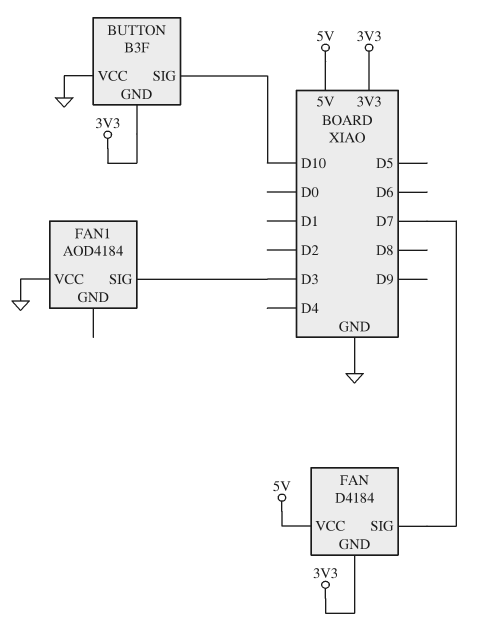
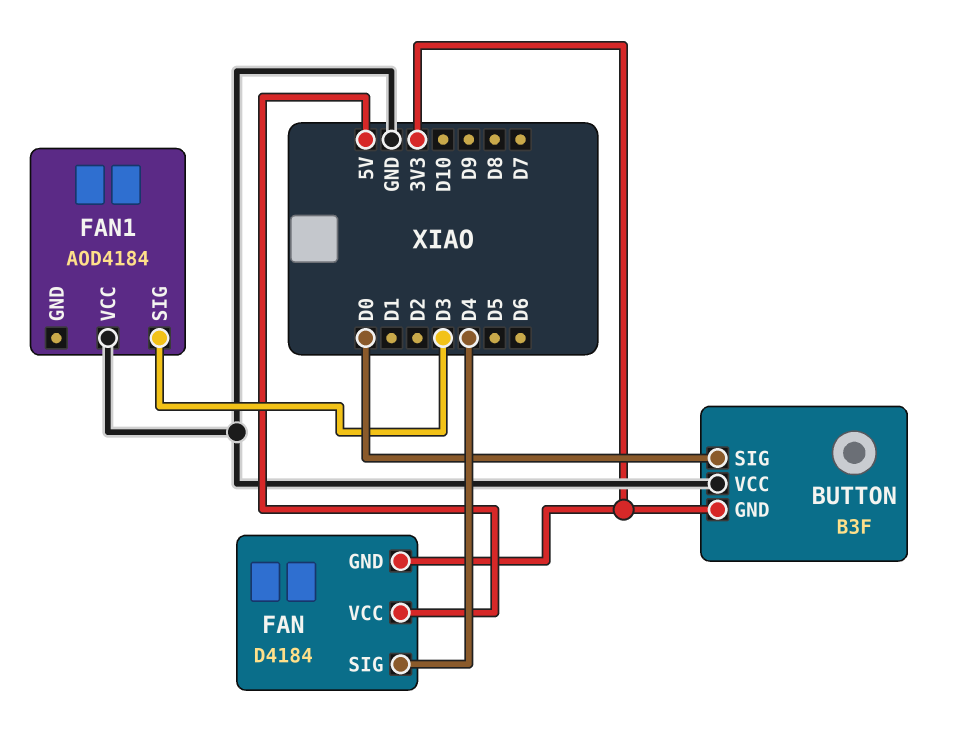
BUTTON pin SIG: D10 -> D0
FAN pin SIG: D7 -> D4

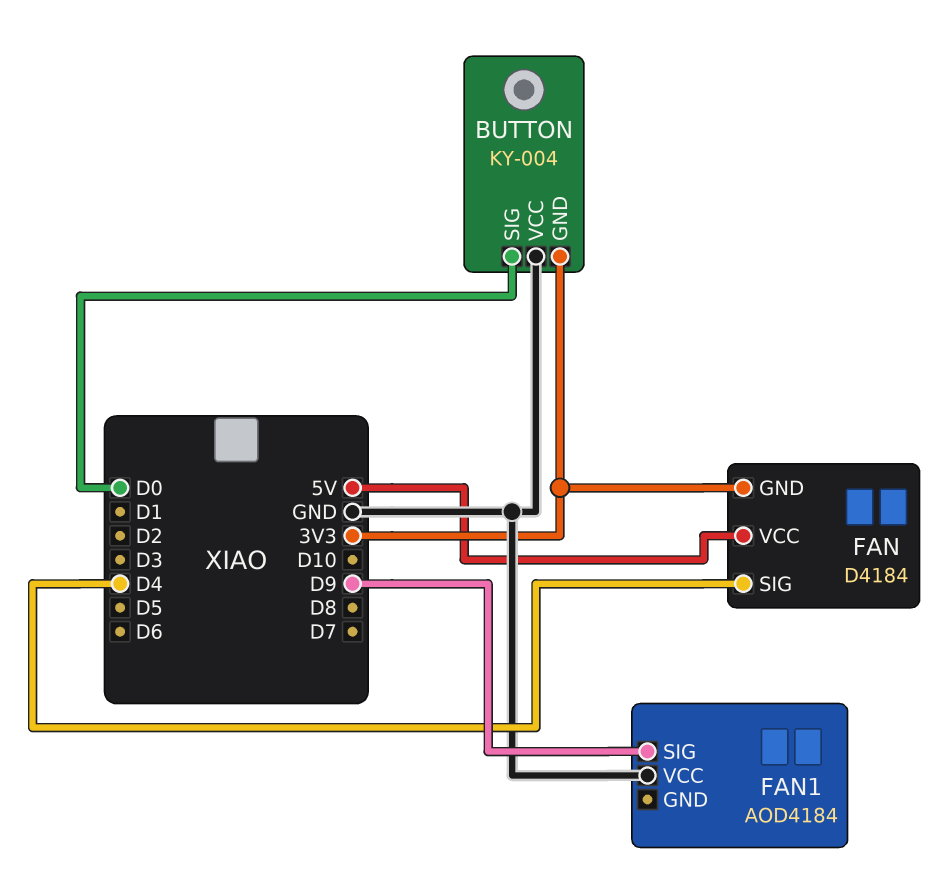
BUTTON: B3F -> KY-004
FAN1 pin SIG: D3 -> D9

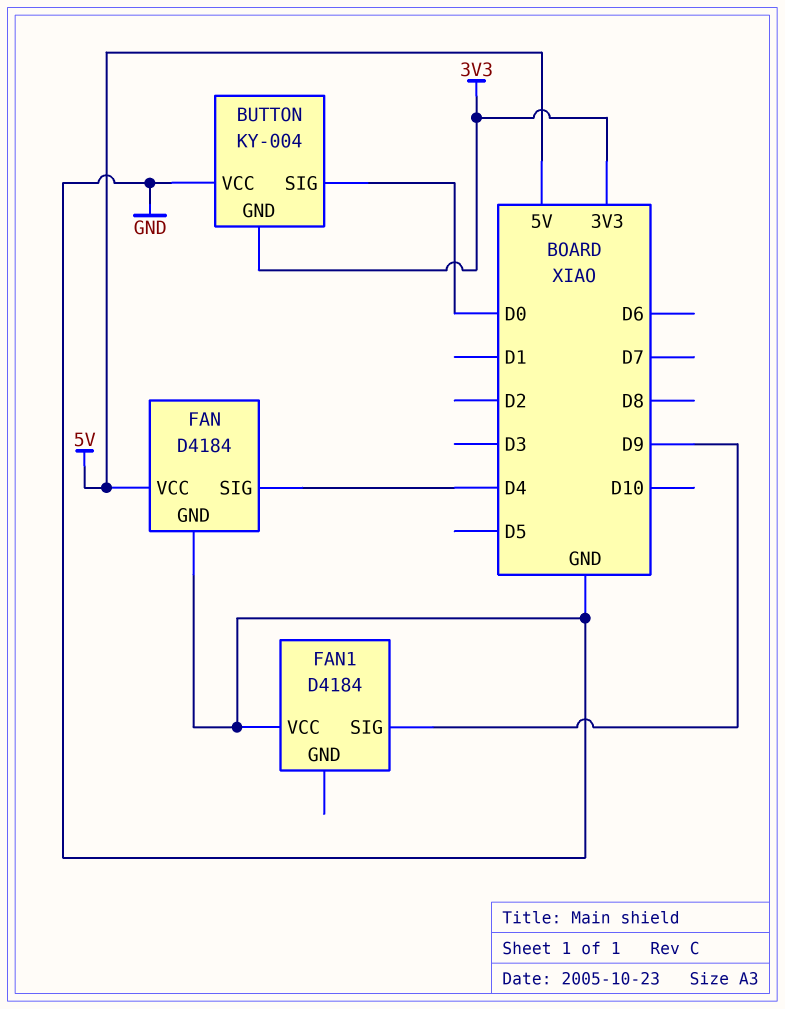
FAN pin GND: 3V3 -> GND
FAN1: AOD4184 -> D4184

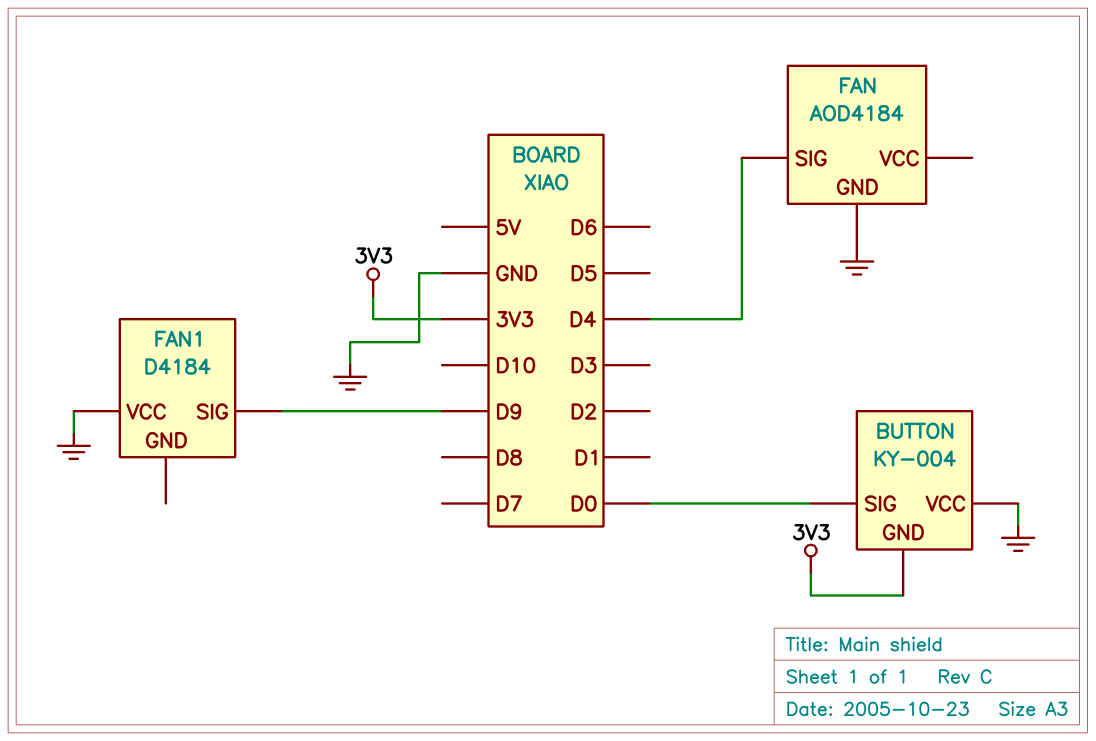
FAN: D4184 -> AOD4184
FAN pin VCC: 5V -> none

